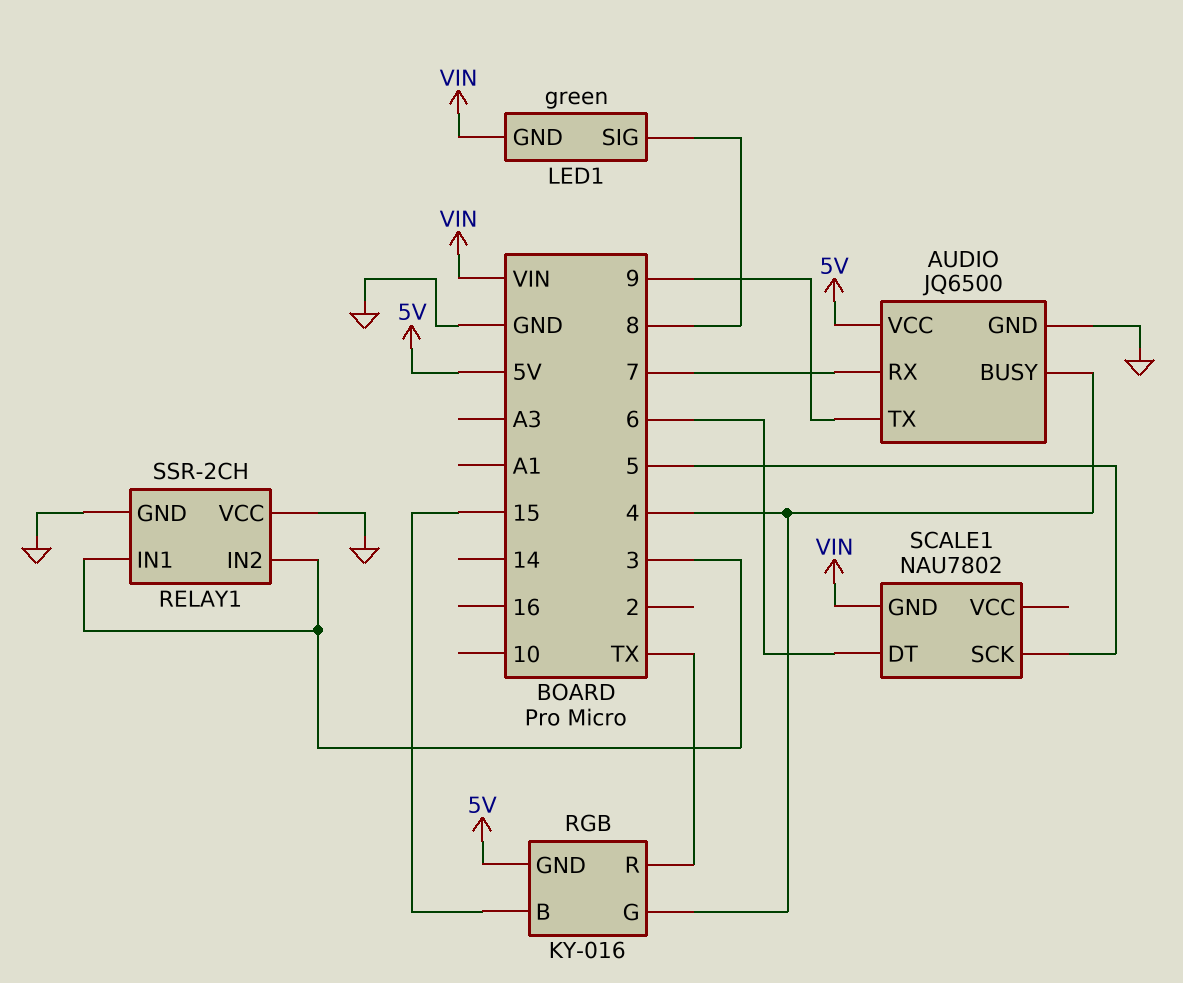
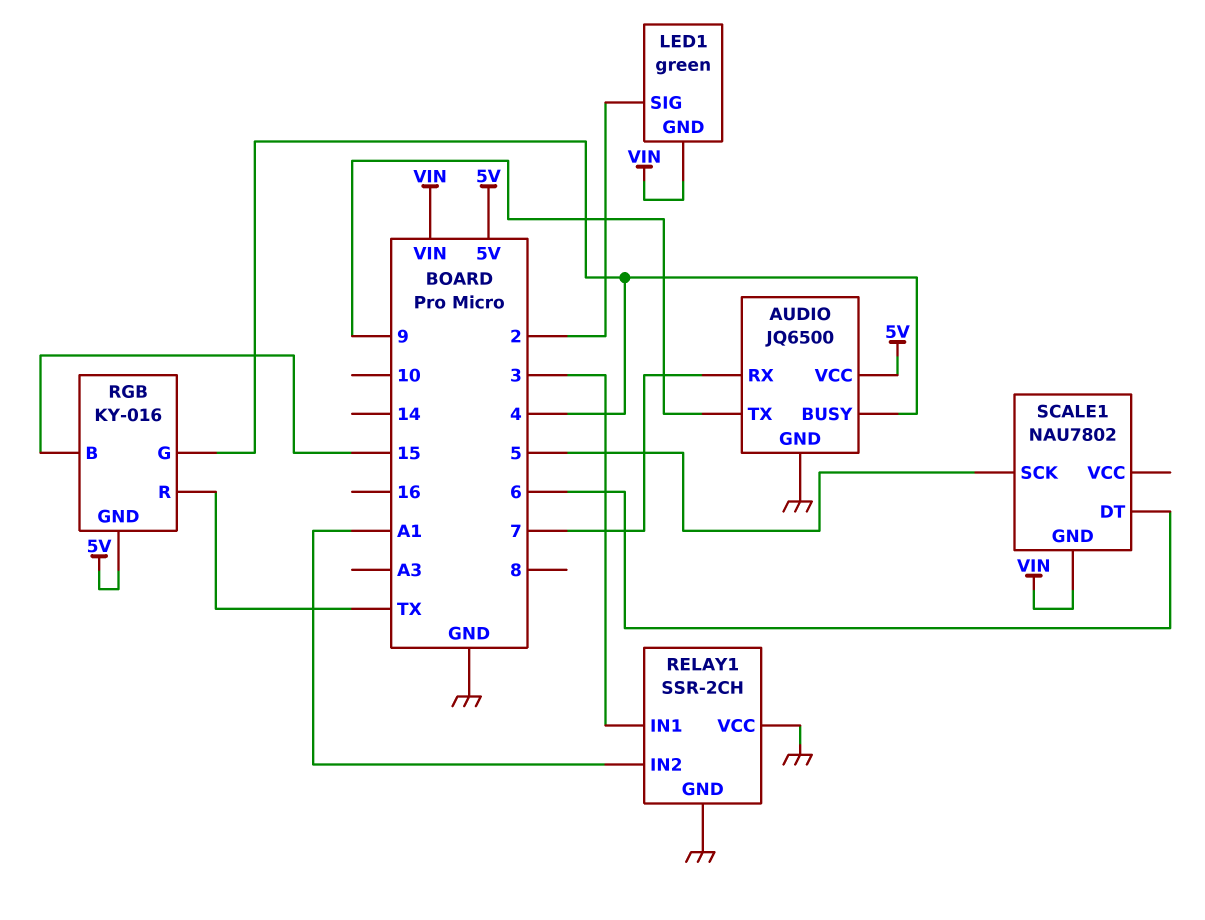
LED1 pin SIG: 8 -> 2
RELAY1 pin IN2: 3 -> A1

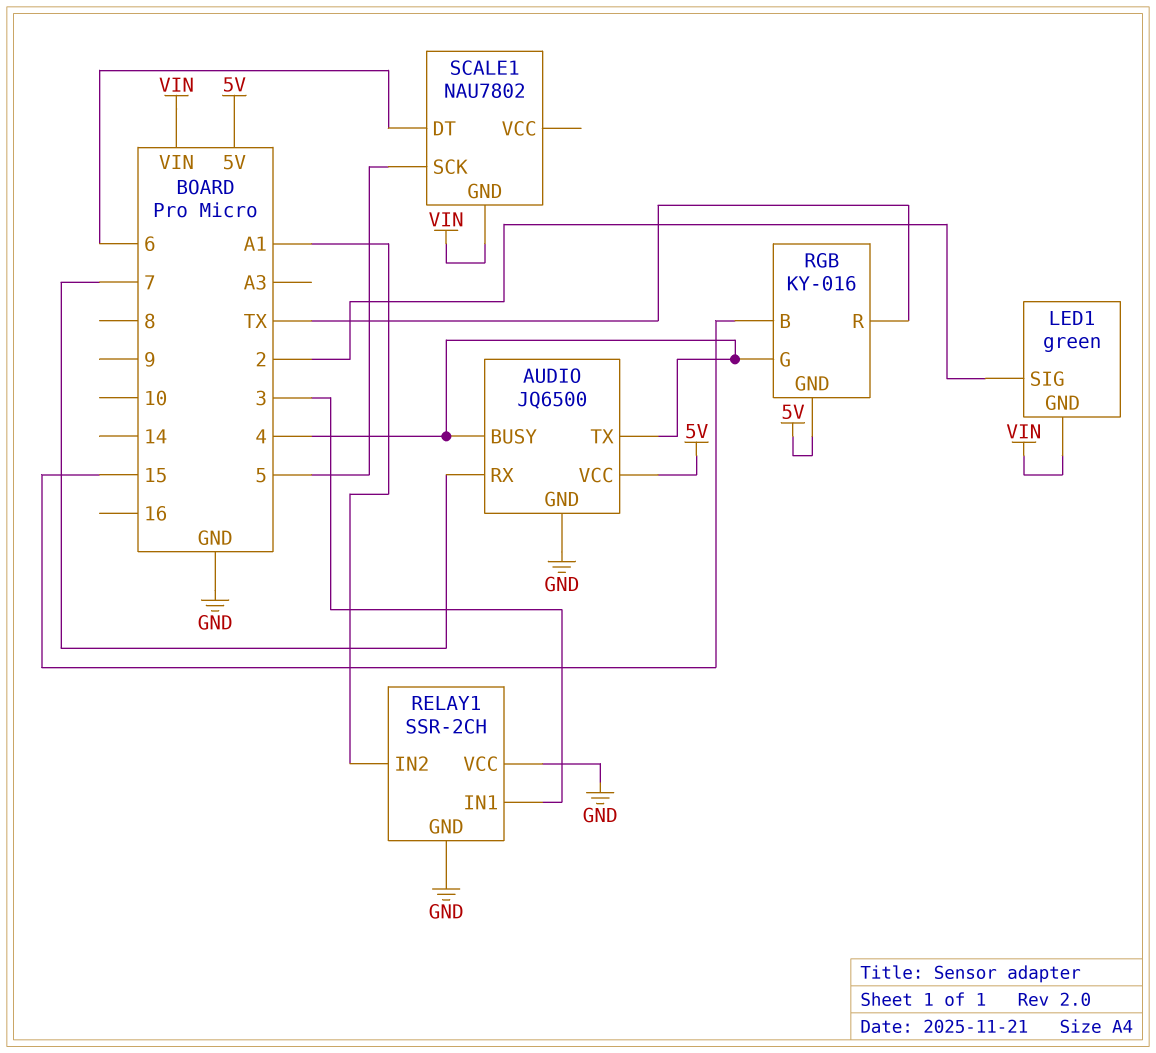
AUDIO pin TX: 9 -> 4

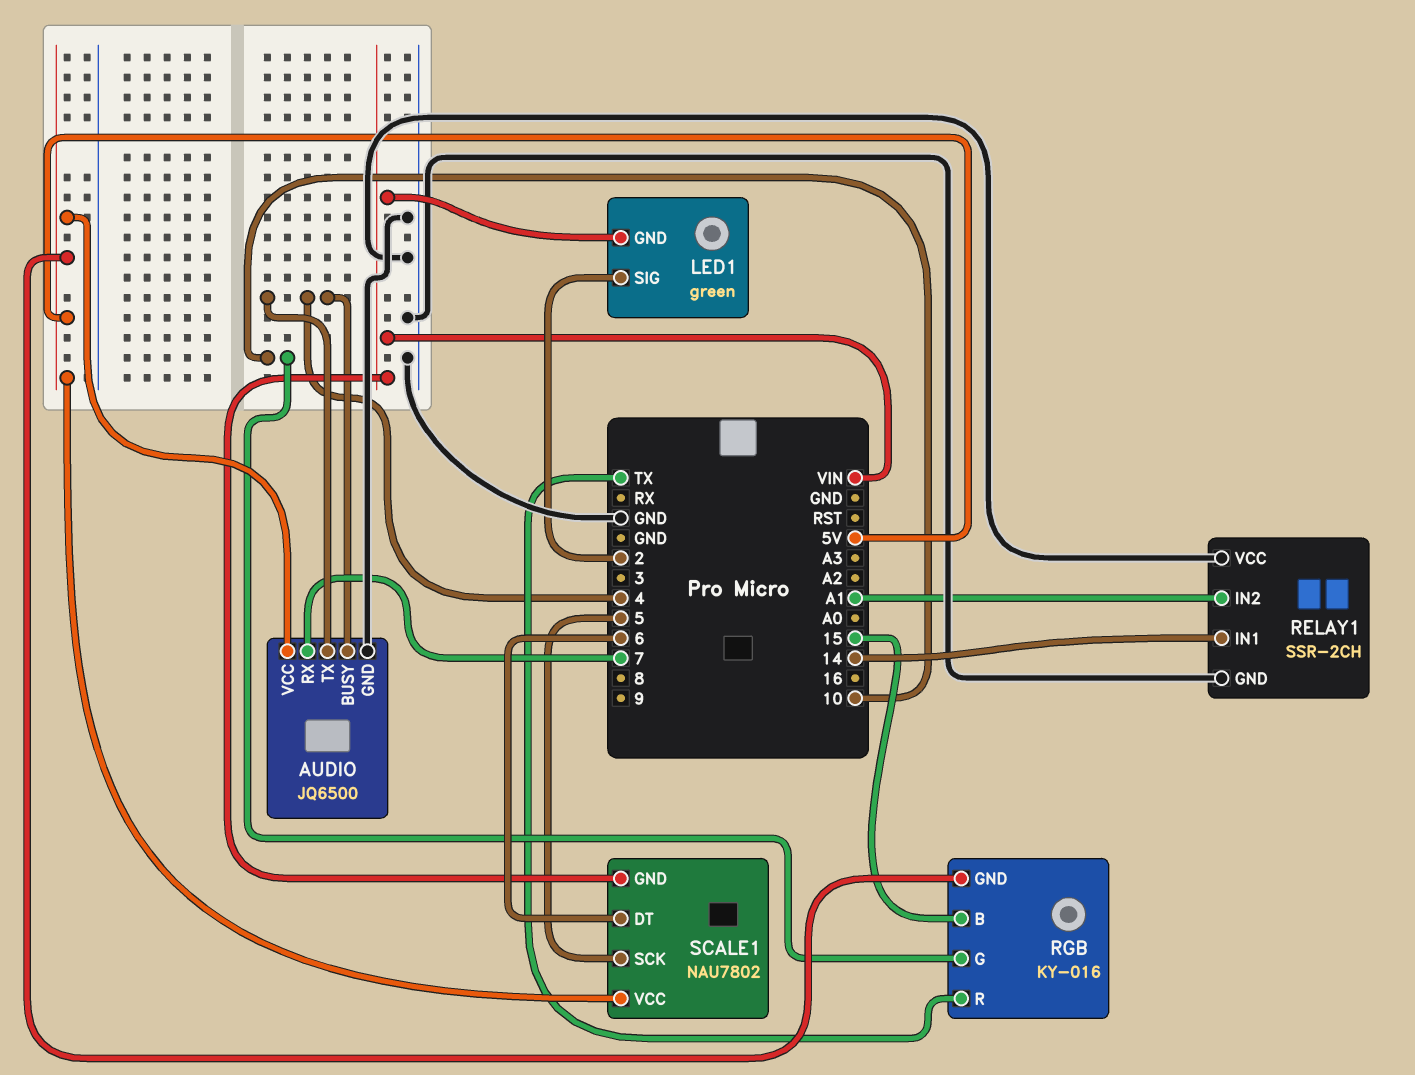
RELAY1 pin IN1: 3 -> 14
RGB pin G: 4 -> 10
SCALE1 pin VCC: none -> 5V

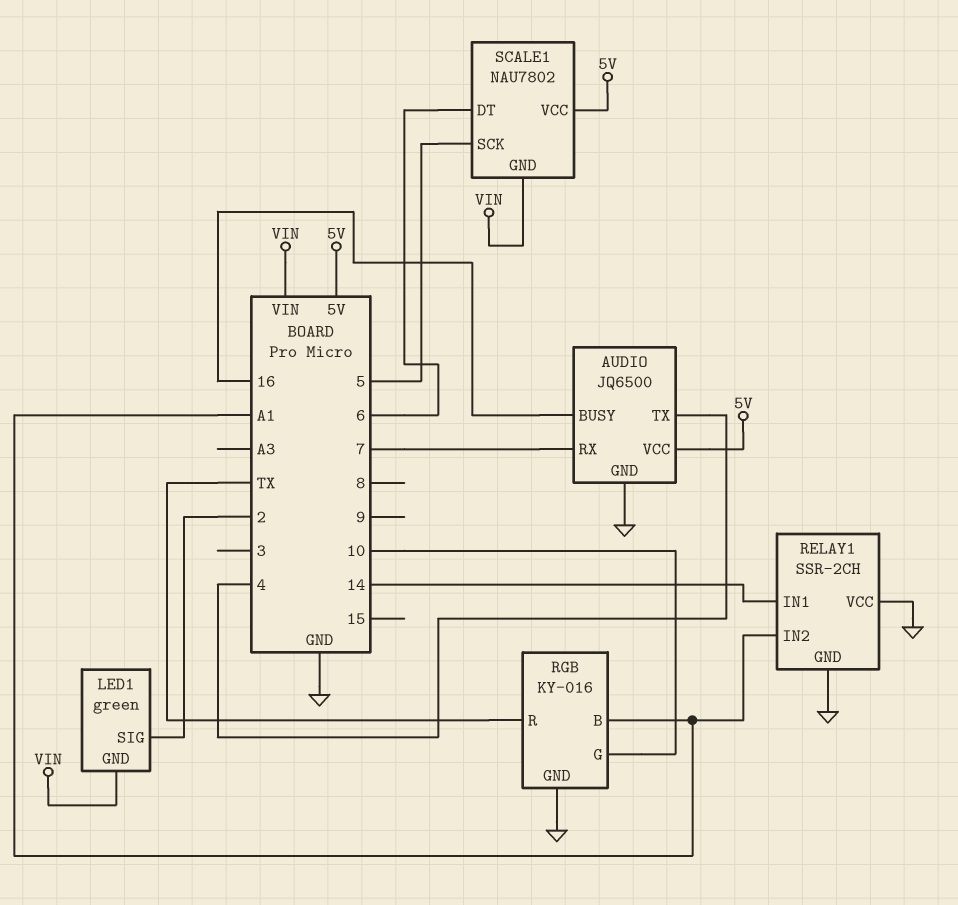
AUDIO pin BUSY: 4 -> 16
RGB pin B: 15 -> A1
RGB pin GND: 5V -> GND

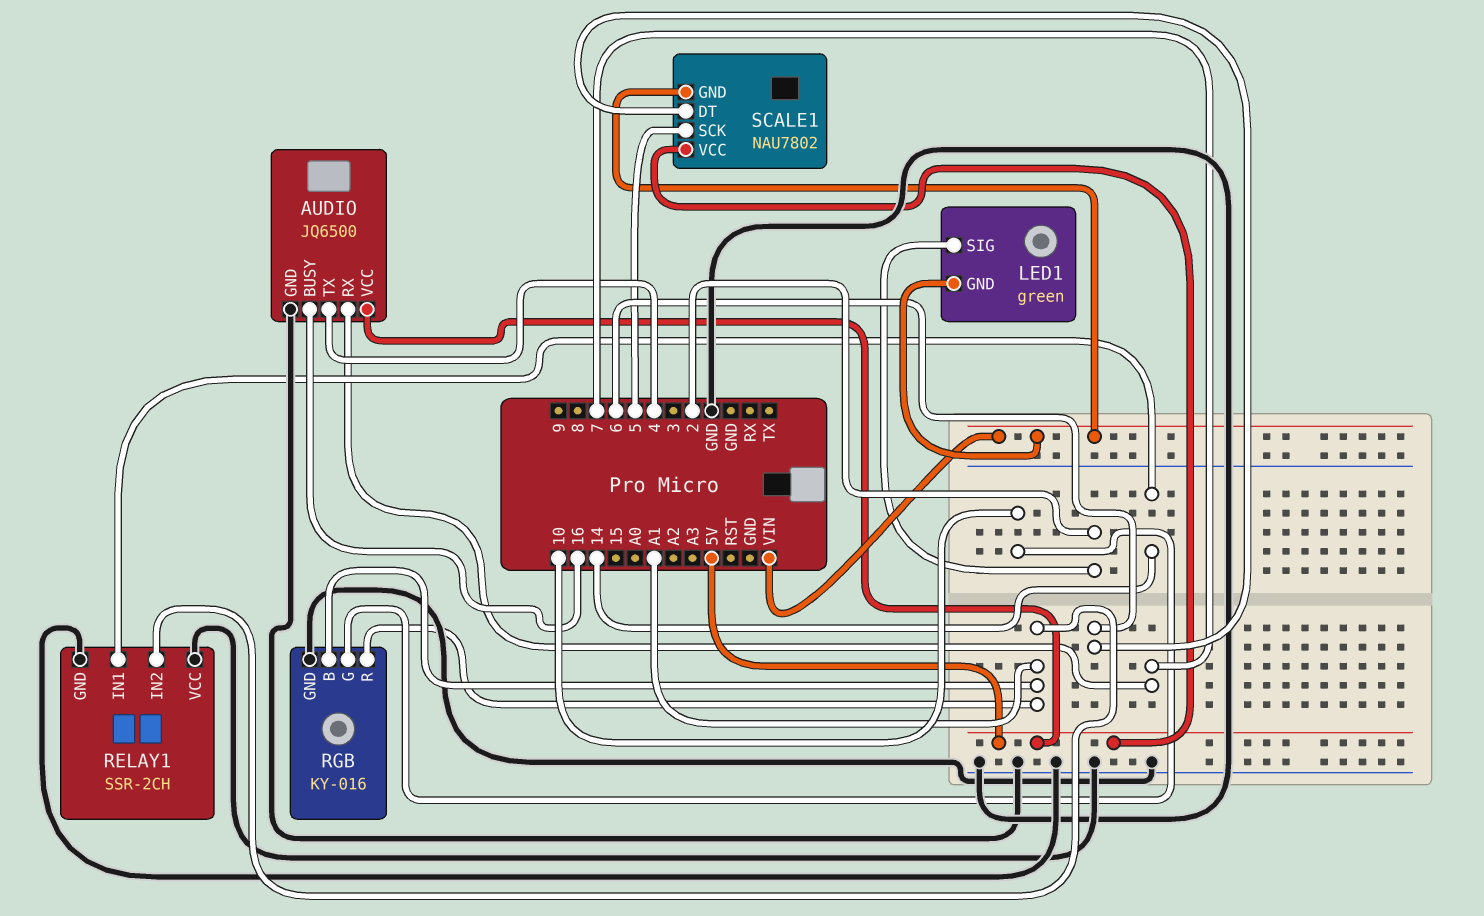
RGB pin R: TX -> A1

